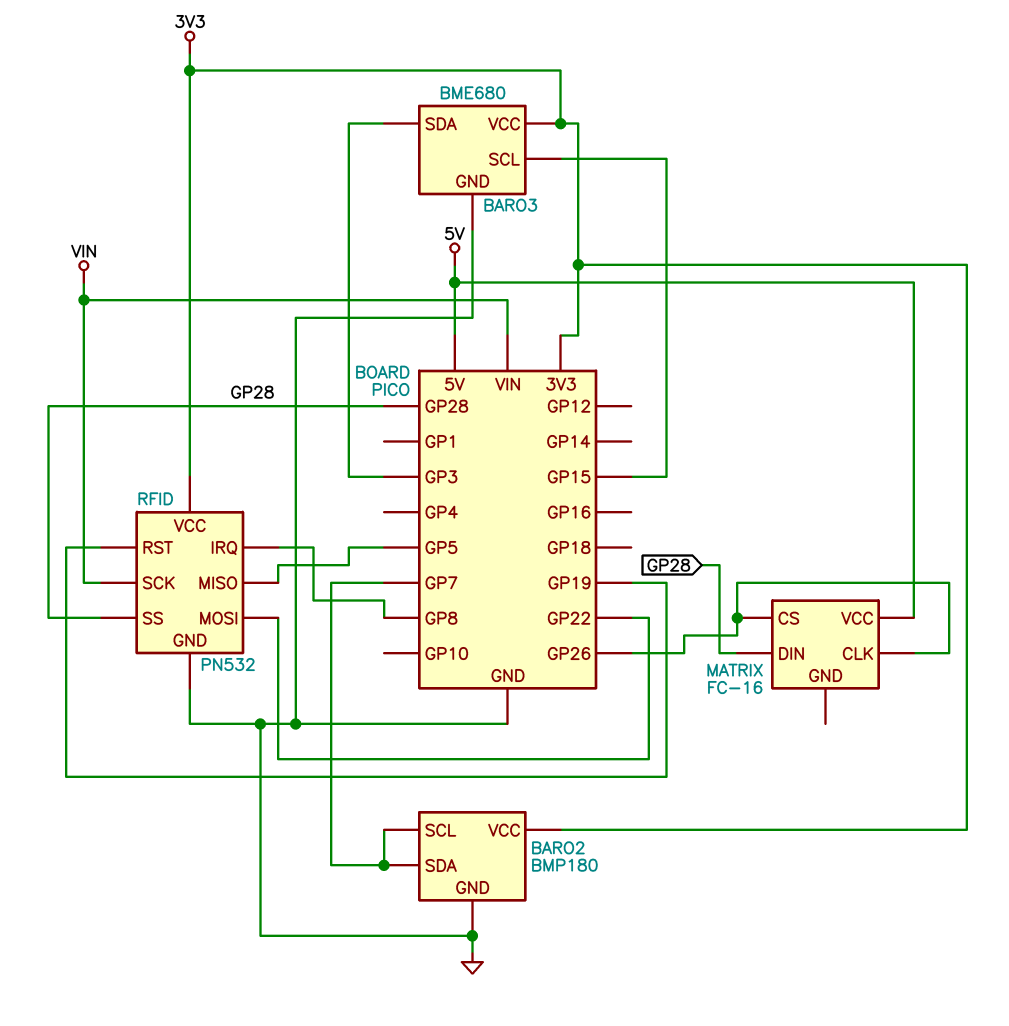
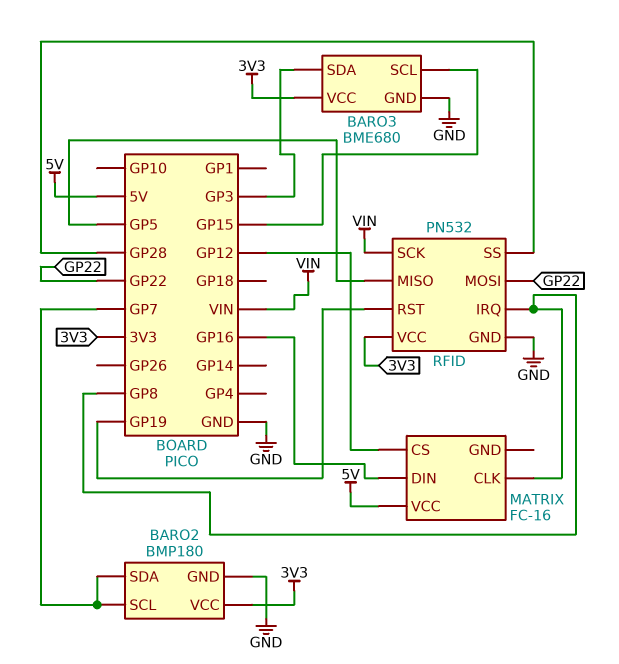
MATRIX pin CLK: GP26 -> GP8
MATRIX pin CS: GP26 -> GP12
MATRIX pin DIN: GP28 -> GP16

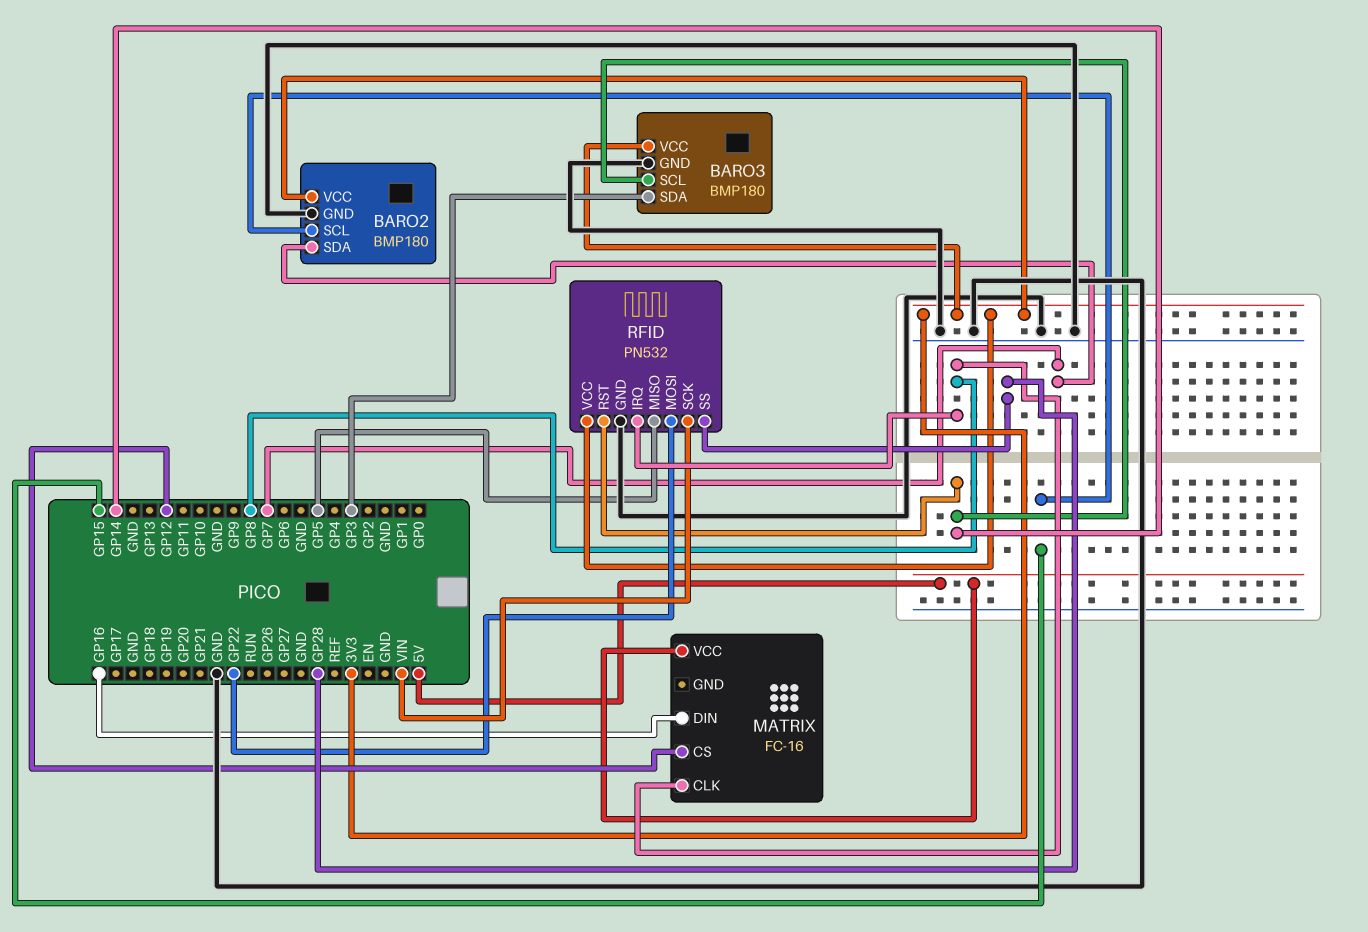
BARO2 pin SCL: GP7 -> GP15
BARO3: BME680 -> BMP180
BARO3 pin SCL: GP15 -> GP14
RFID pin RST: GP19 -> GP14

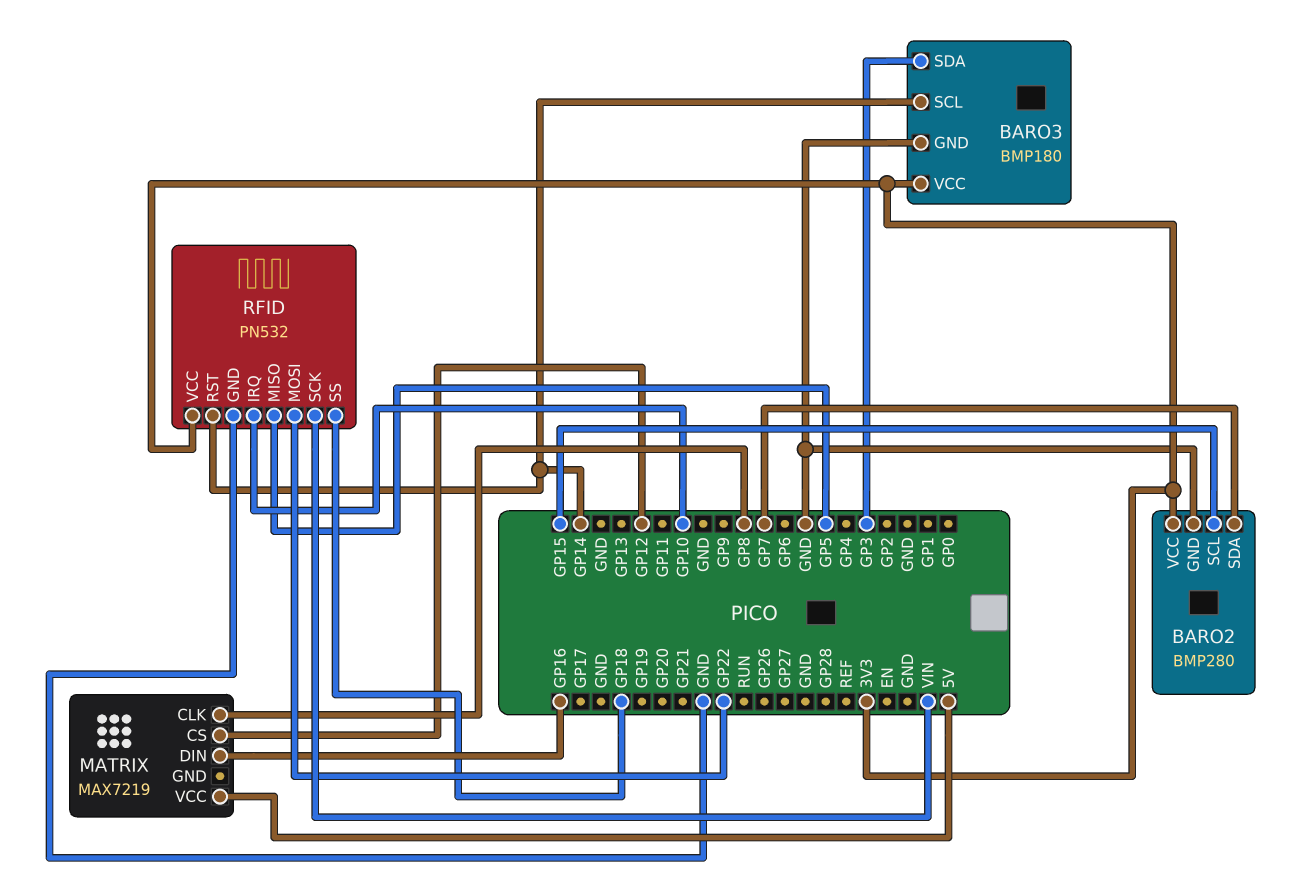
BARO2: BMP180 -> BMP280
MATRIX: FC-16 -> MAX7219
RFID pin IRQ: GP8 -> GP10
RFID pin SS: GP28 -> GP18

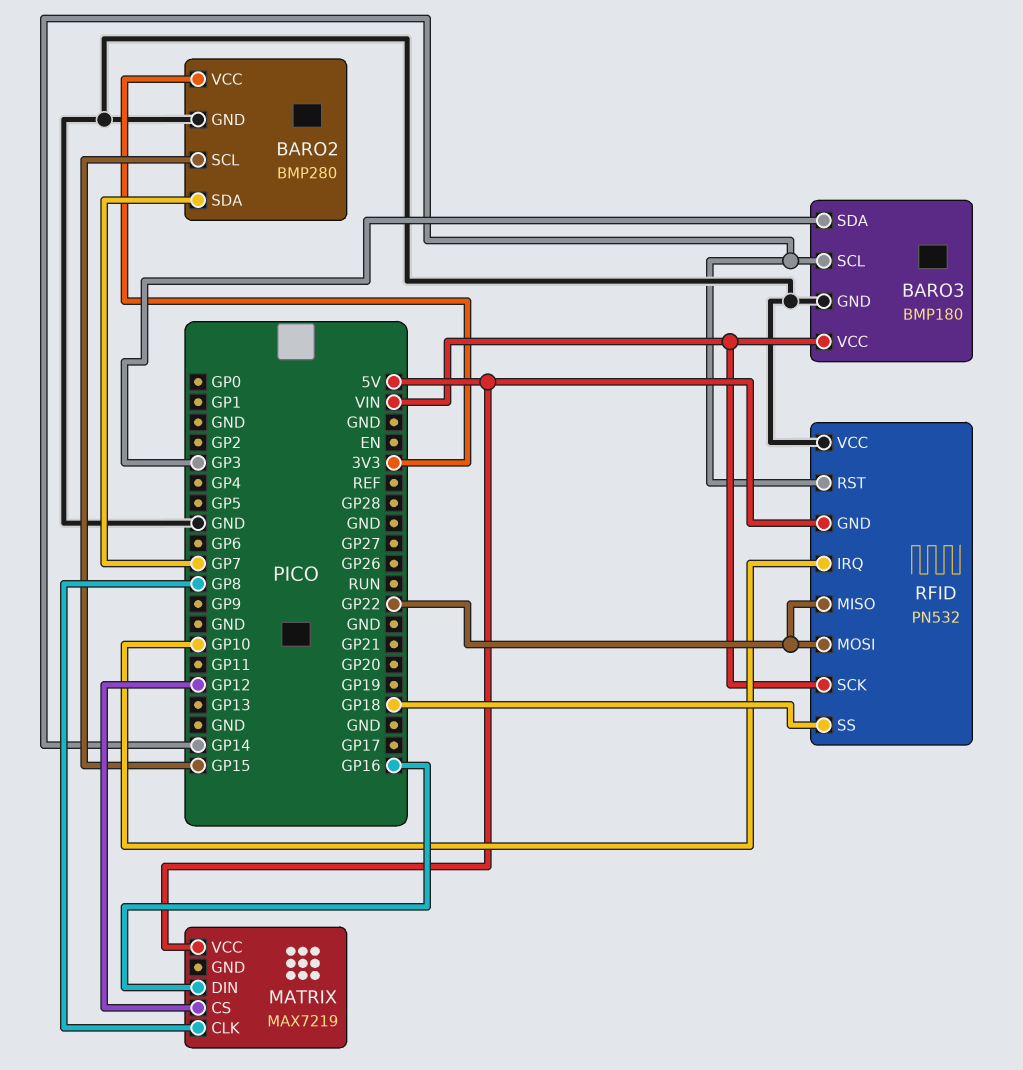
BARO3 pin VCC: 3V3 -> VIN
RFID pin GND: GND -> 5V
RFID pin MISO: GP5 -> GP22
RFID pin VCC: 3V3 -> GND

